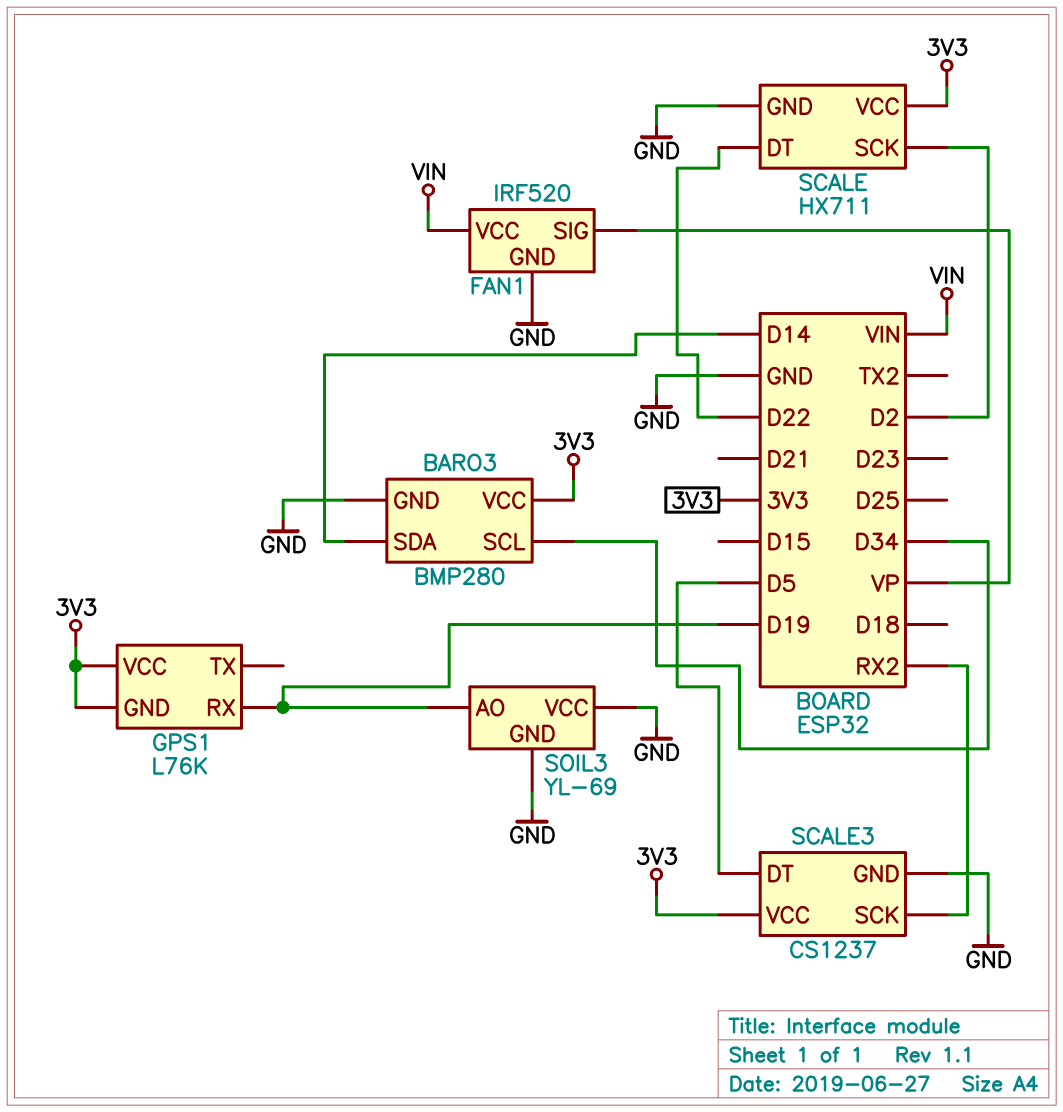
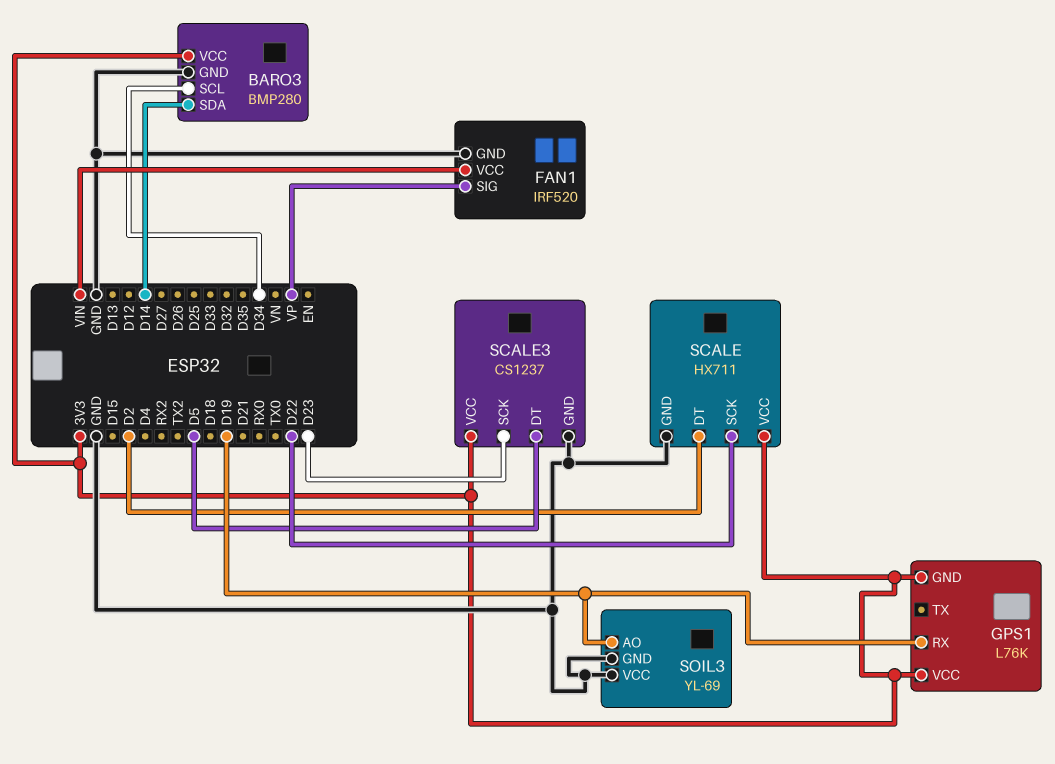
SCALE pin DT: D22 -> D2
SCALE pin SCK: D2 -> D22
SCALE3 pin SCK: RX2 -> D23

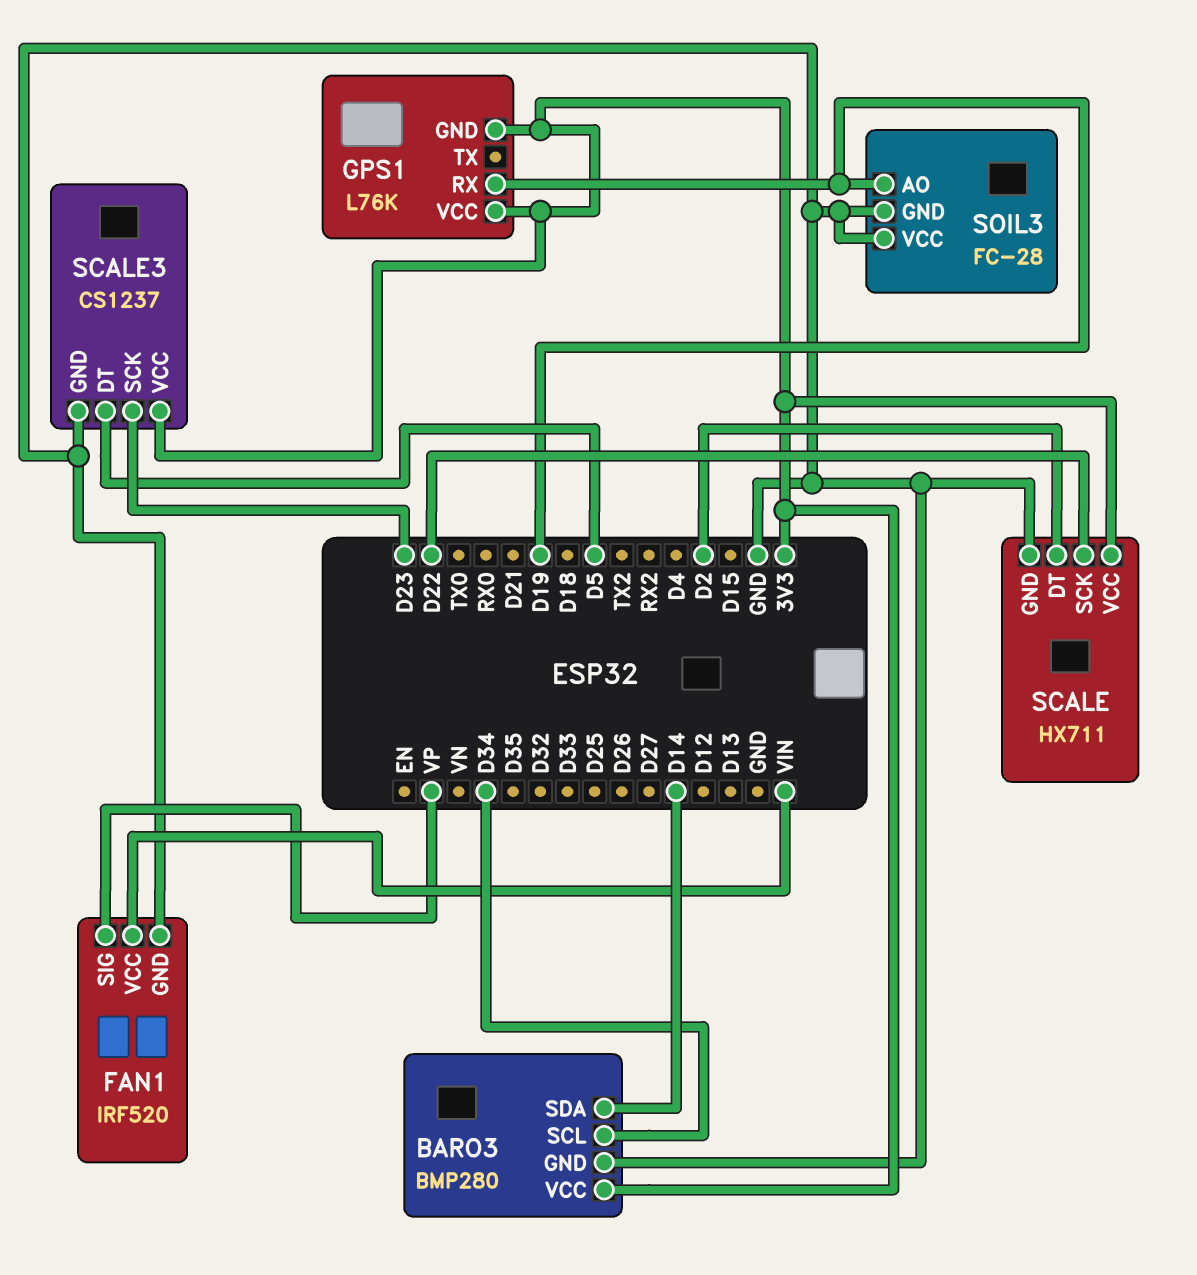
SOIL3: YL-69 -> FC-28

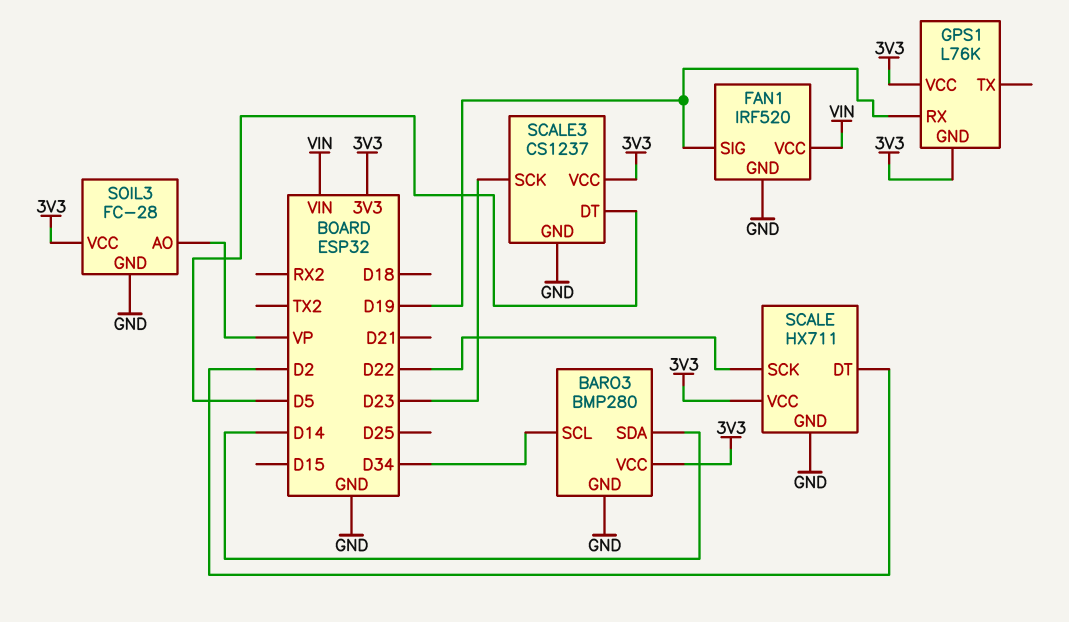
FAN1 pin SIG: VP -> D19
SOIL3 pin AO: D19 -> VP
SOIL3 pin VCC: GND -> 3V3

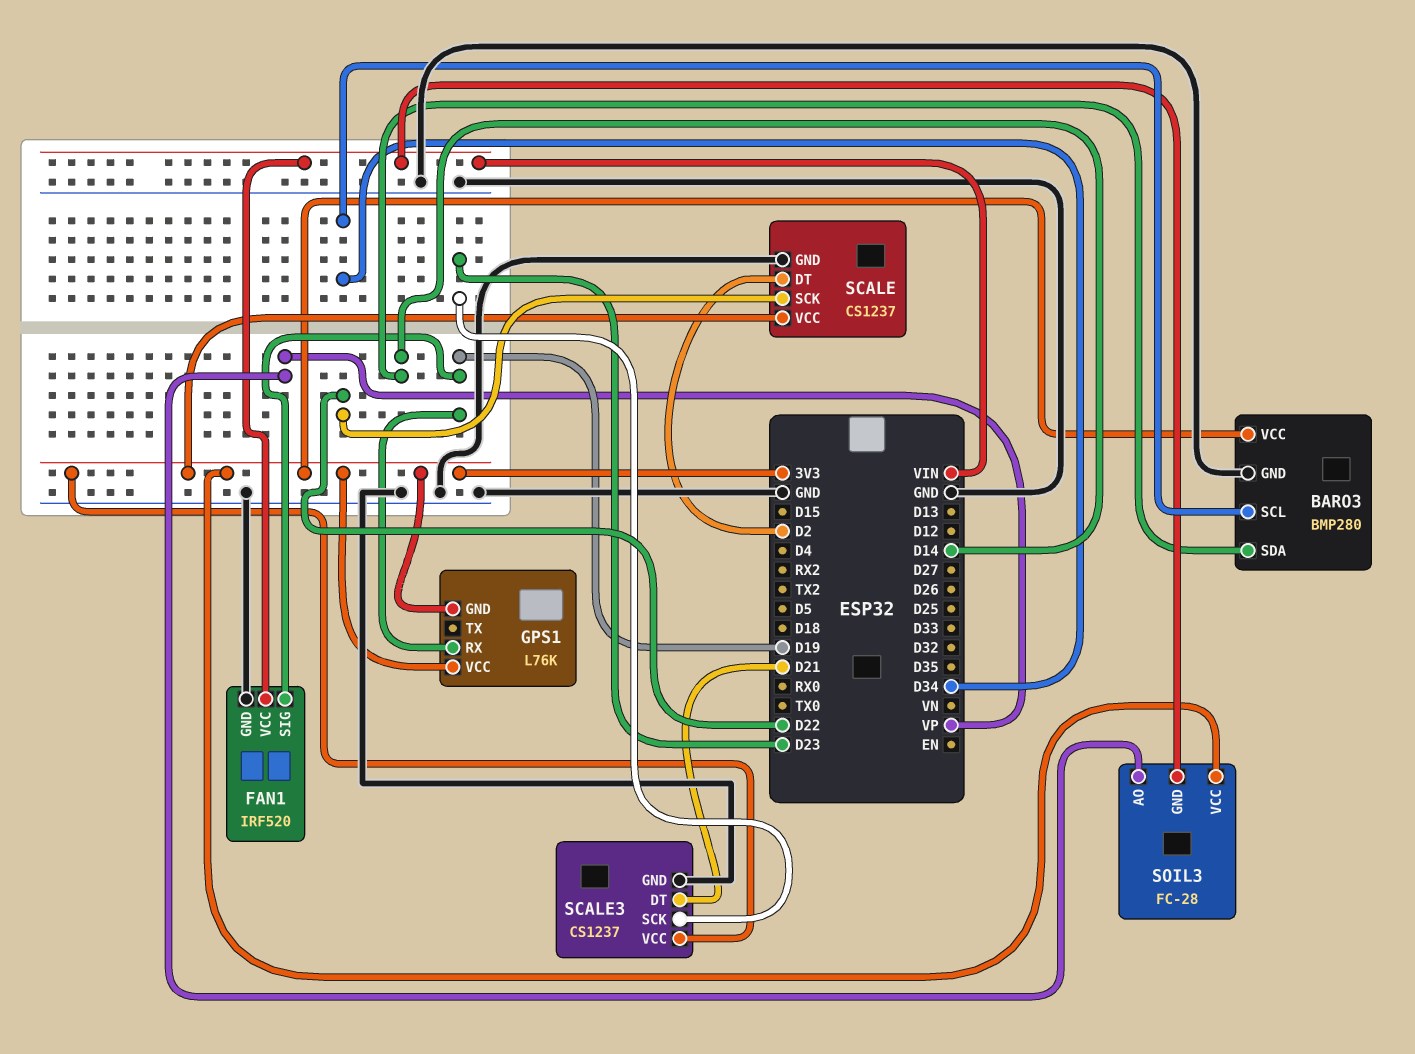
SCALE: HX711 -> CS1237
SCALE3 pin DT: D5 -> D21
SOIL3 pin GND: GND -> VIN

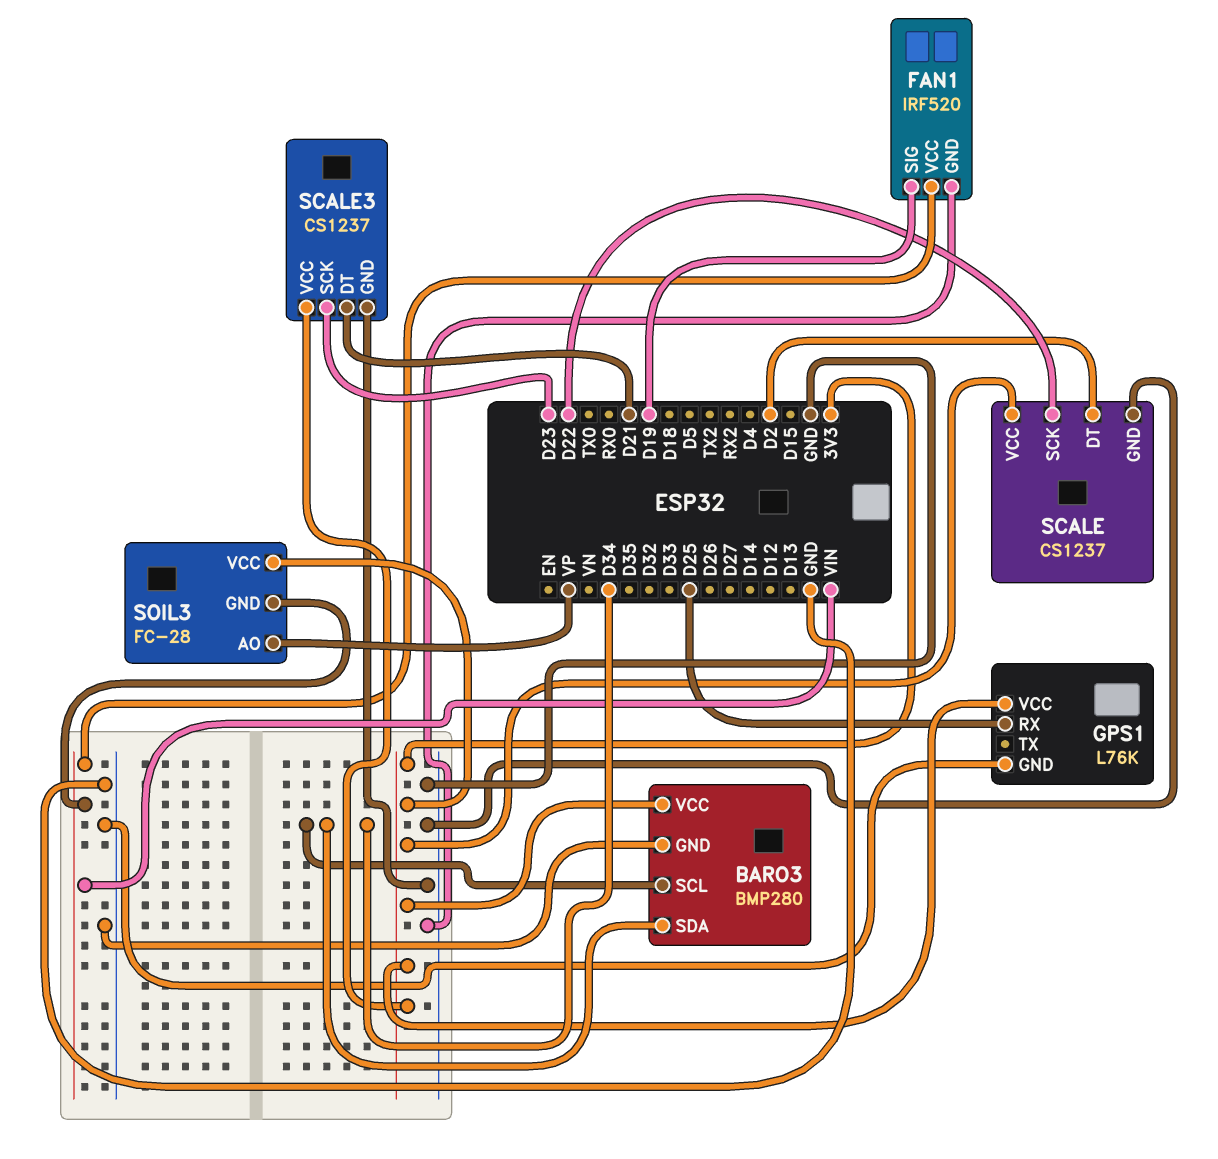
BARO3 pin SDA: D14 -> D34
GPS1 pin GND: 3V3 -> GND
GPS1 pin RX: D19 -> D25

